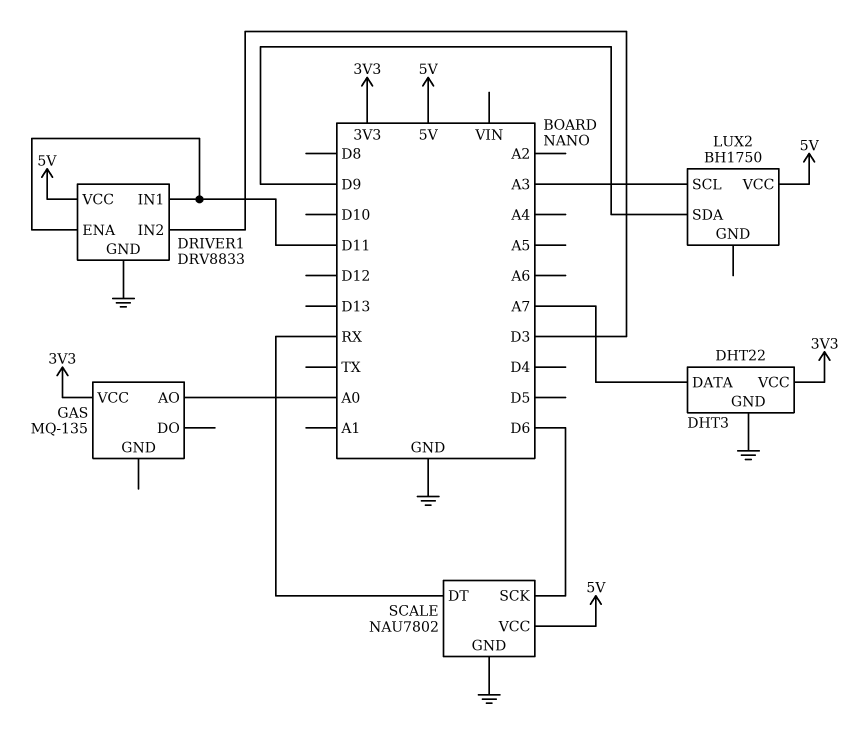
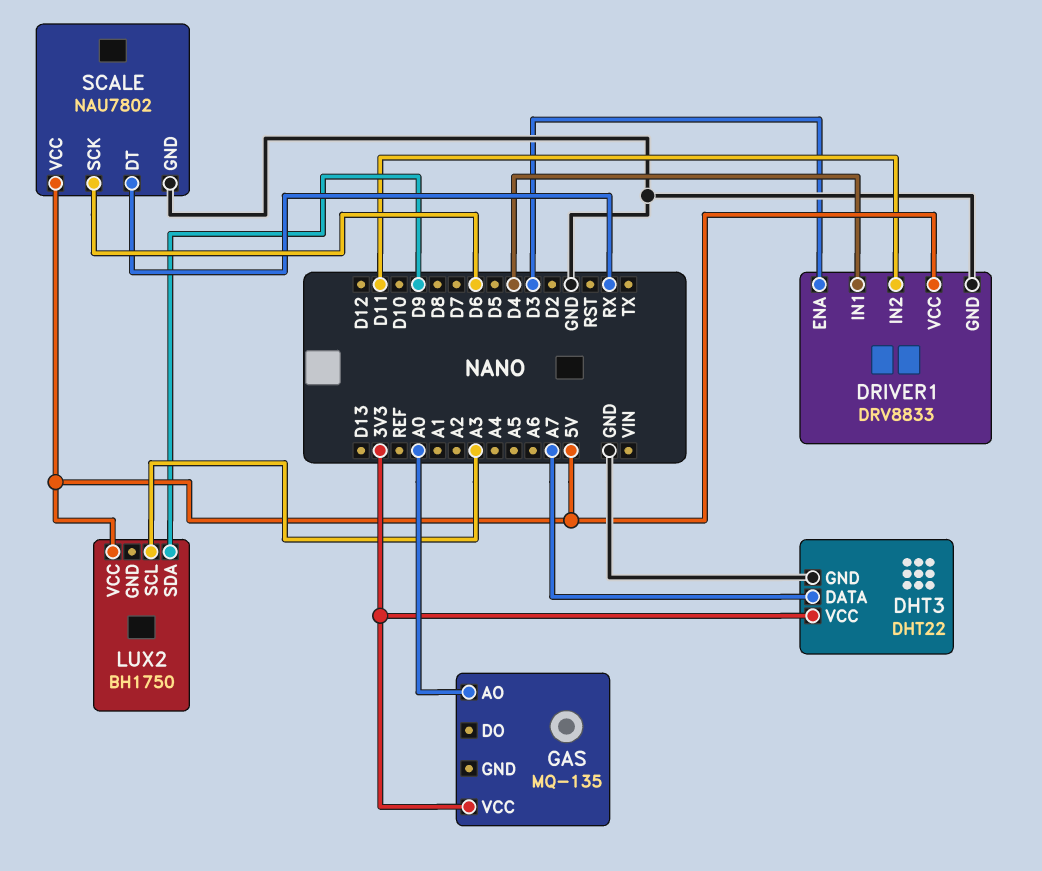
DRIVER1 pin ENA: D11 -> D3
DRIVER1 pin IN1: D11 -> D4
DRIVER1 pin IN2: D3 -> D11

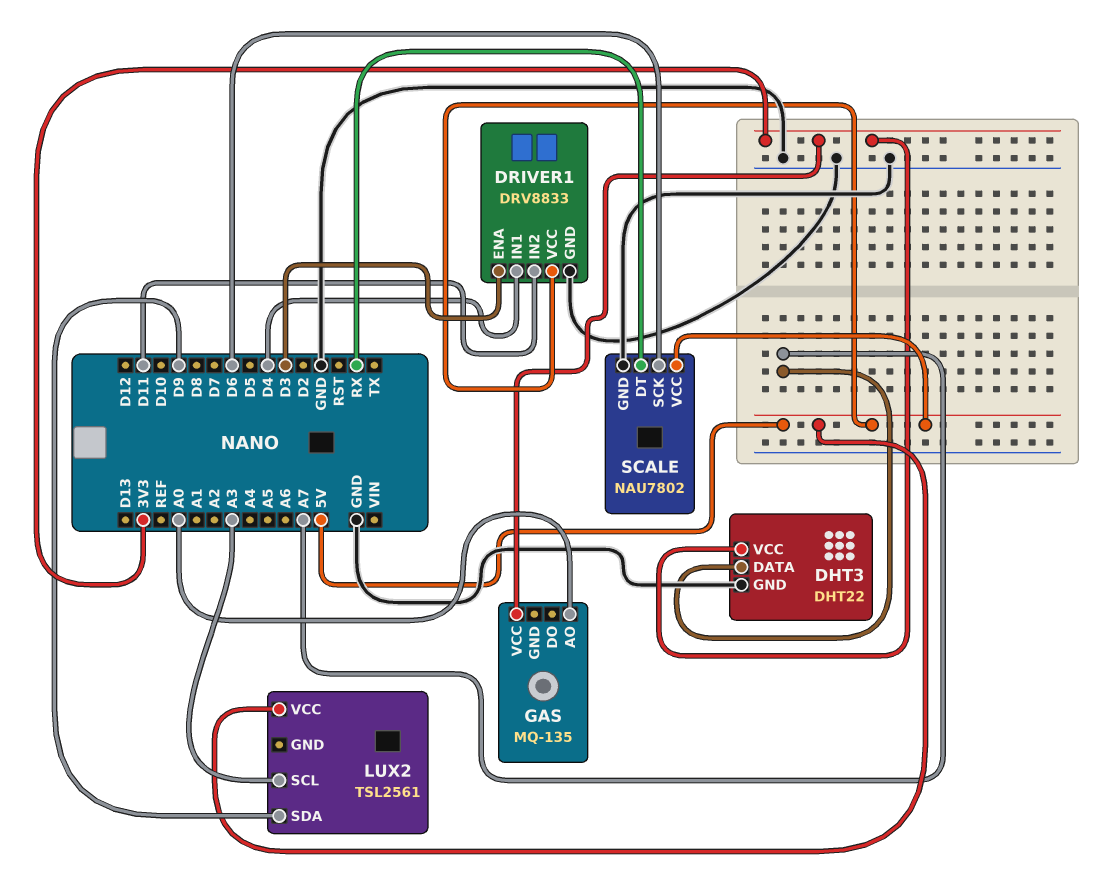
LUX2: BH1750 -> TSL2561

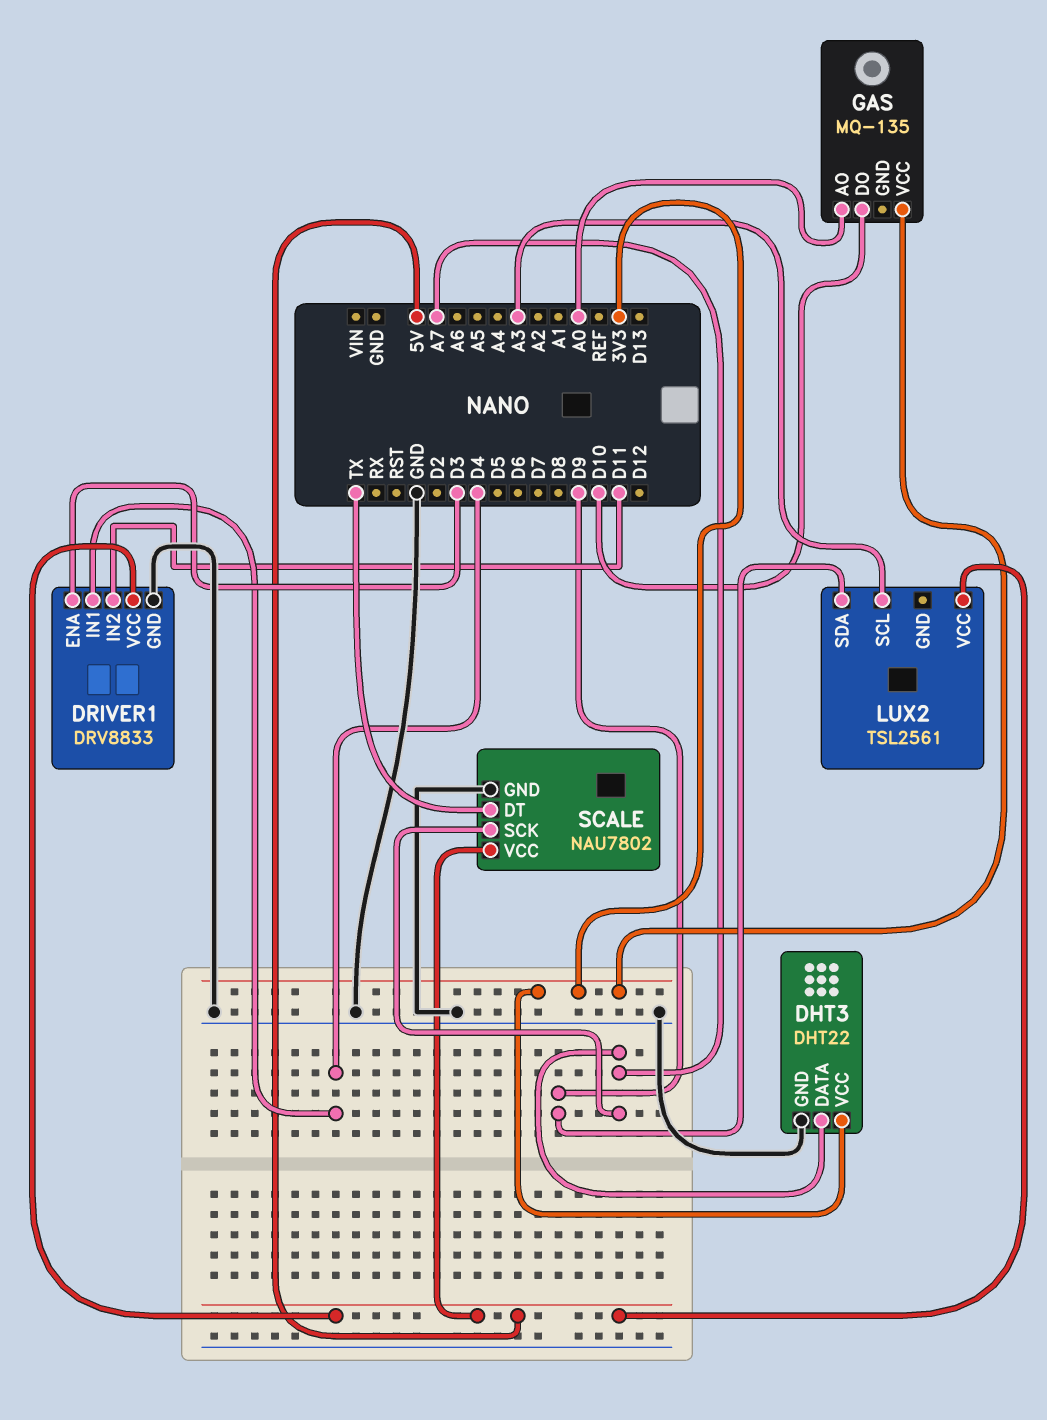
GAS pin DO: none -> D10
SCALE pin DT: RX -> TX
SCALE pin SCK: D6 -> A7

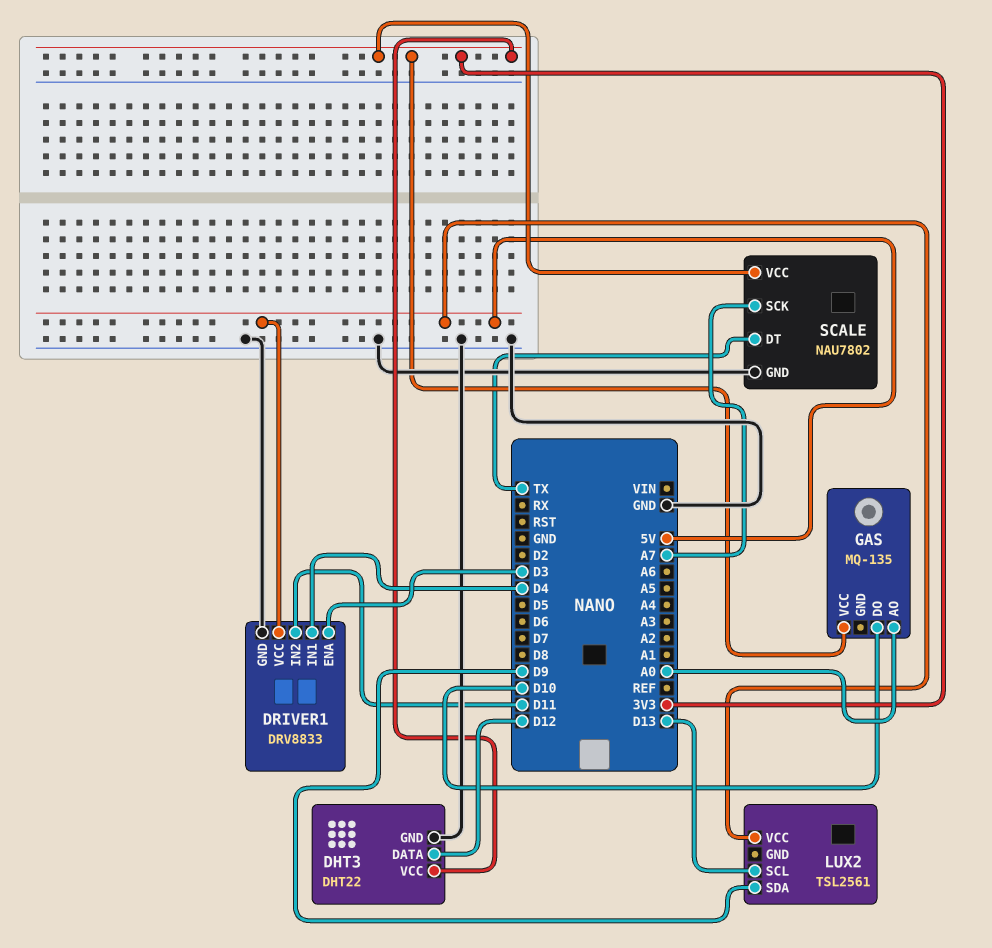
DHT3 pin DATA: A7 -> D12
LUX2 pin SCL: A3 -> D13
SCALE pin VCC: 5V -> 3V3

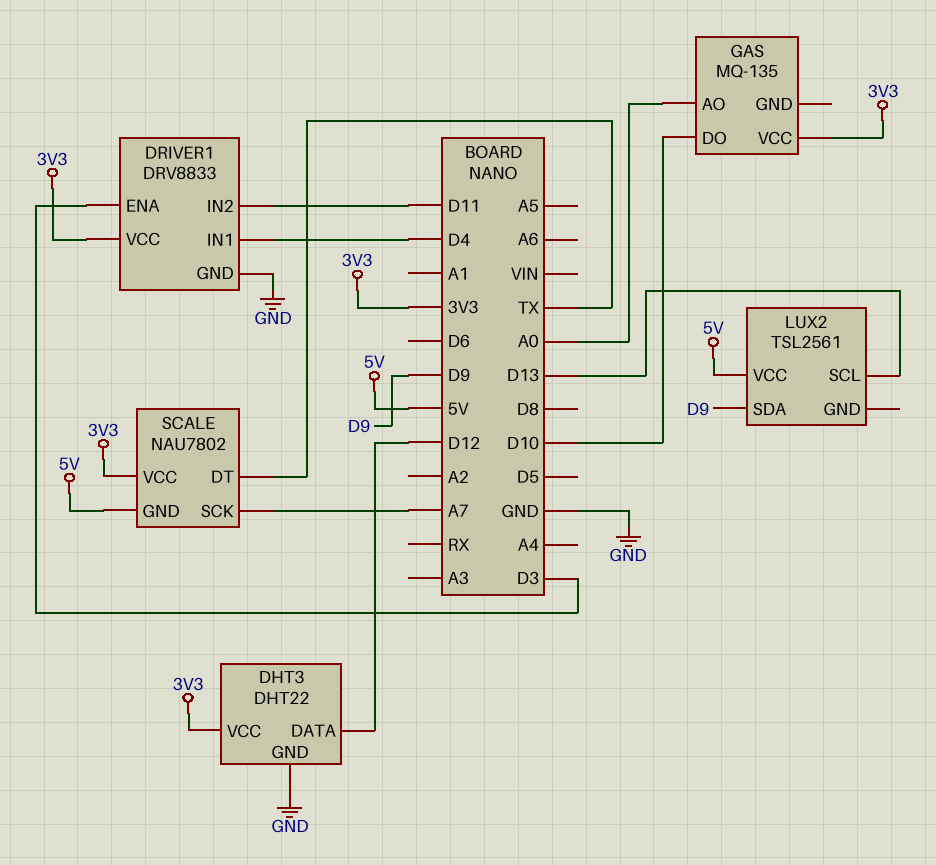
DRIVER1 pin VCC: 5V -> 3V3
SCALE pin GND: GND -> 5V

